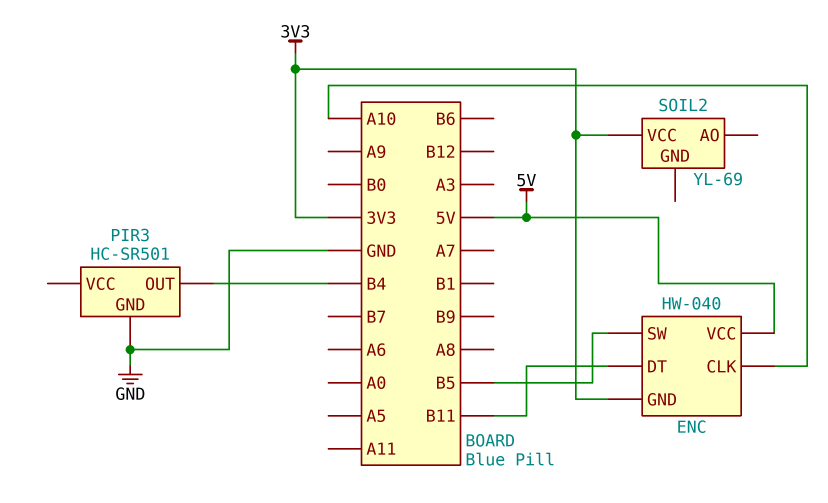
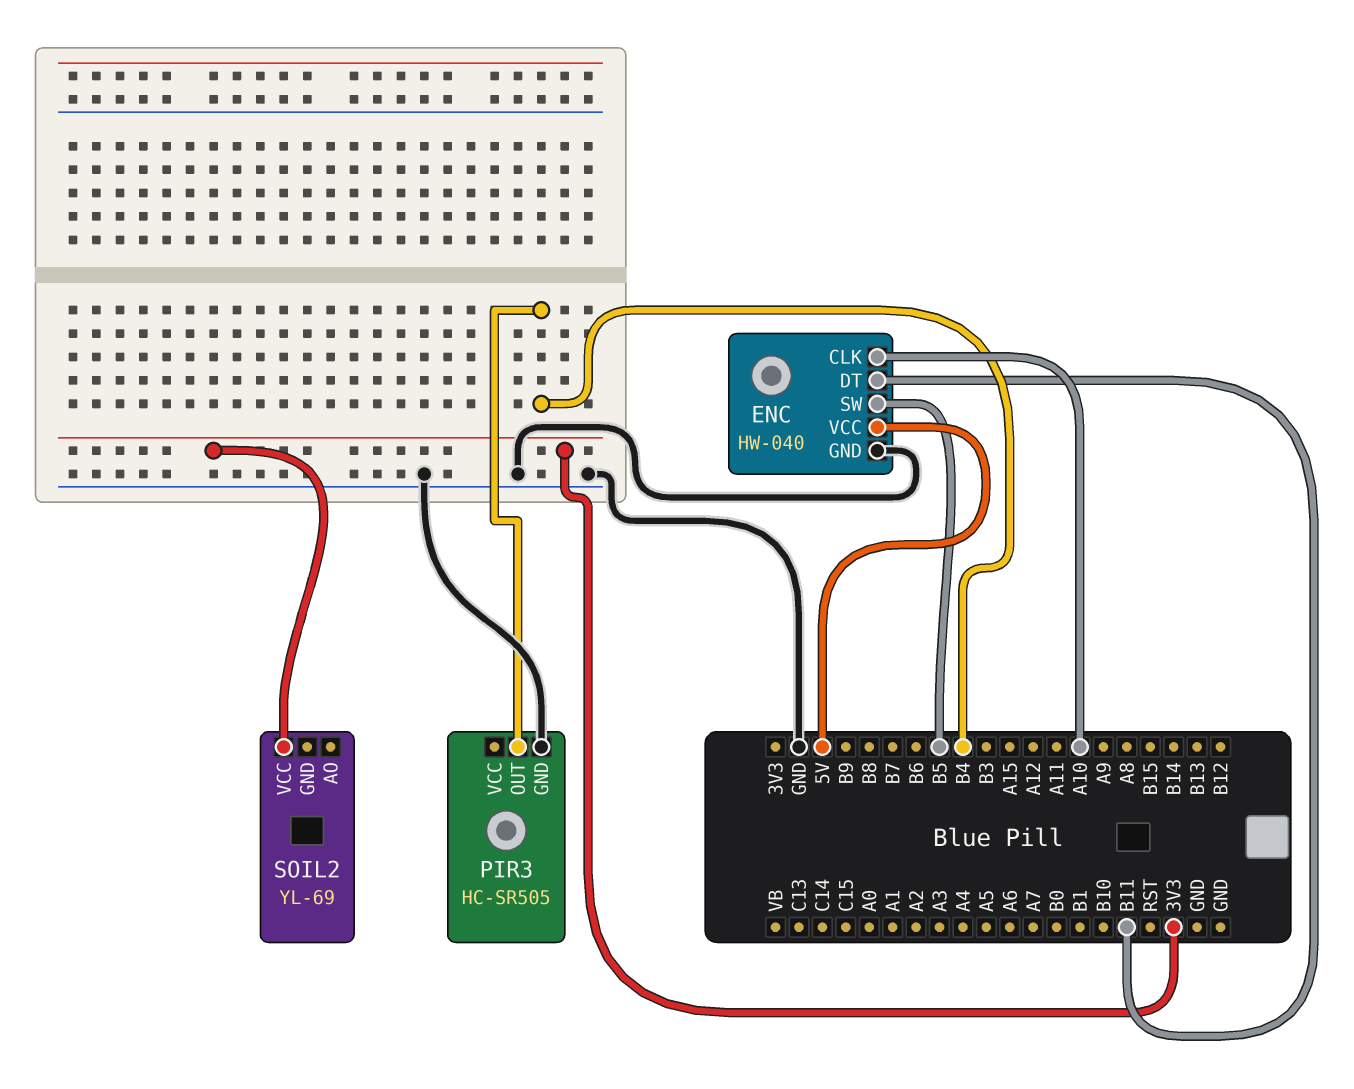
ENC pin GND: 3V3 -> GND
PIR3: HC-SR501 -> HC-SR505

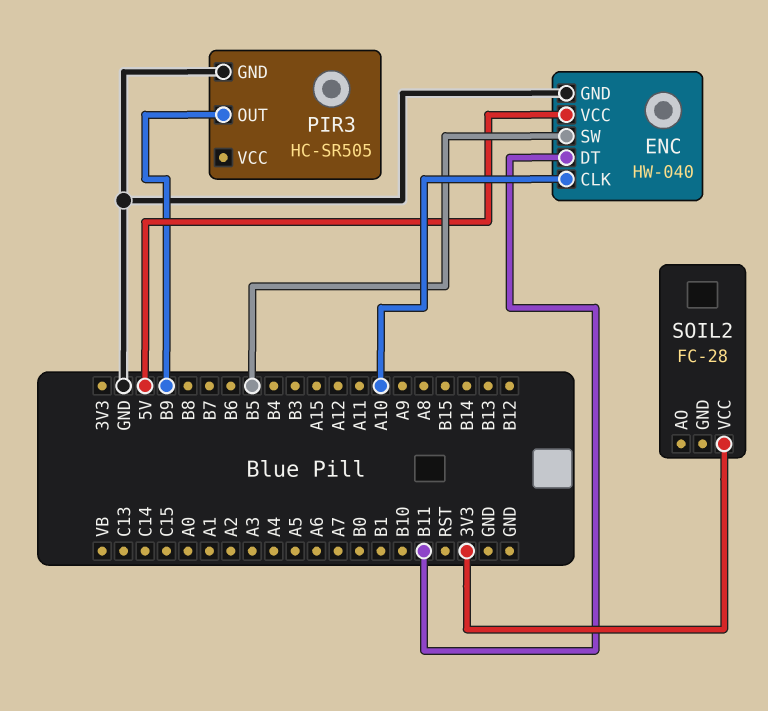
PIR3 pin OUT: B4 -> B9
SOIL2: YL-69 -> FC-28

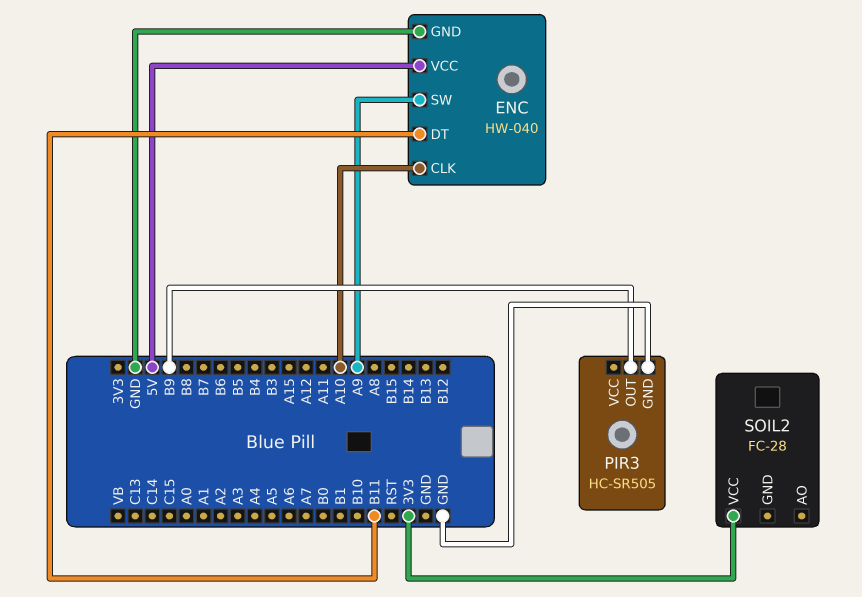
ENC pin SW: B5 -> A9

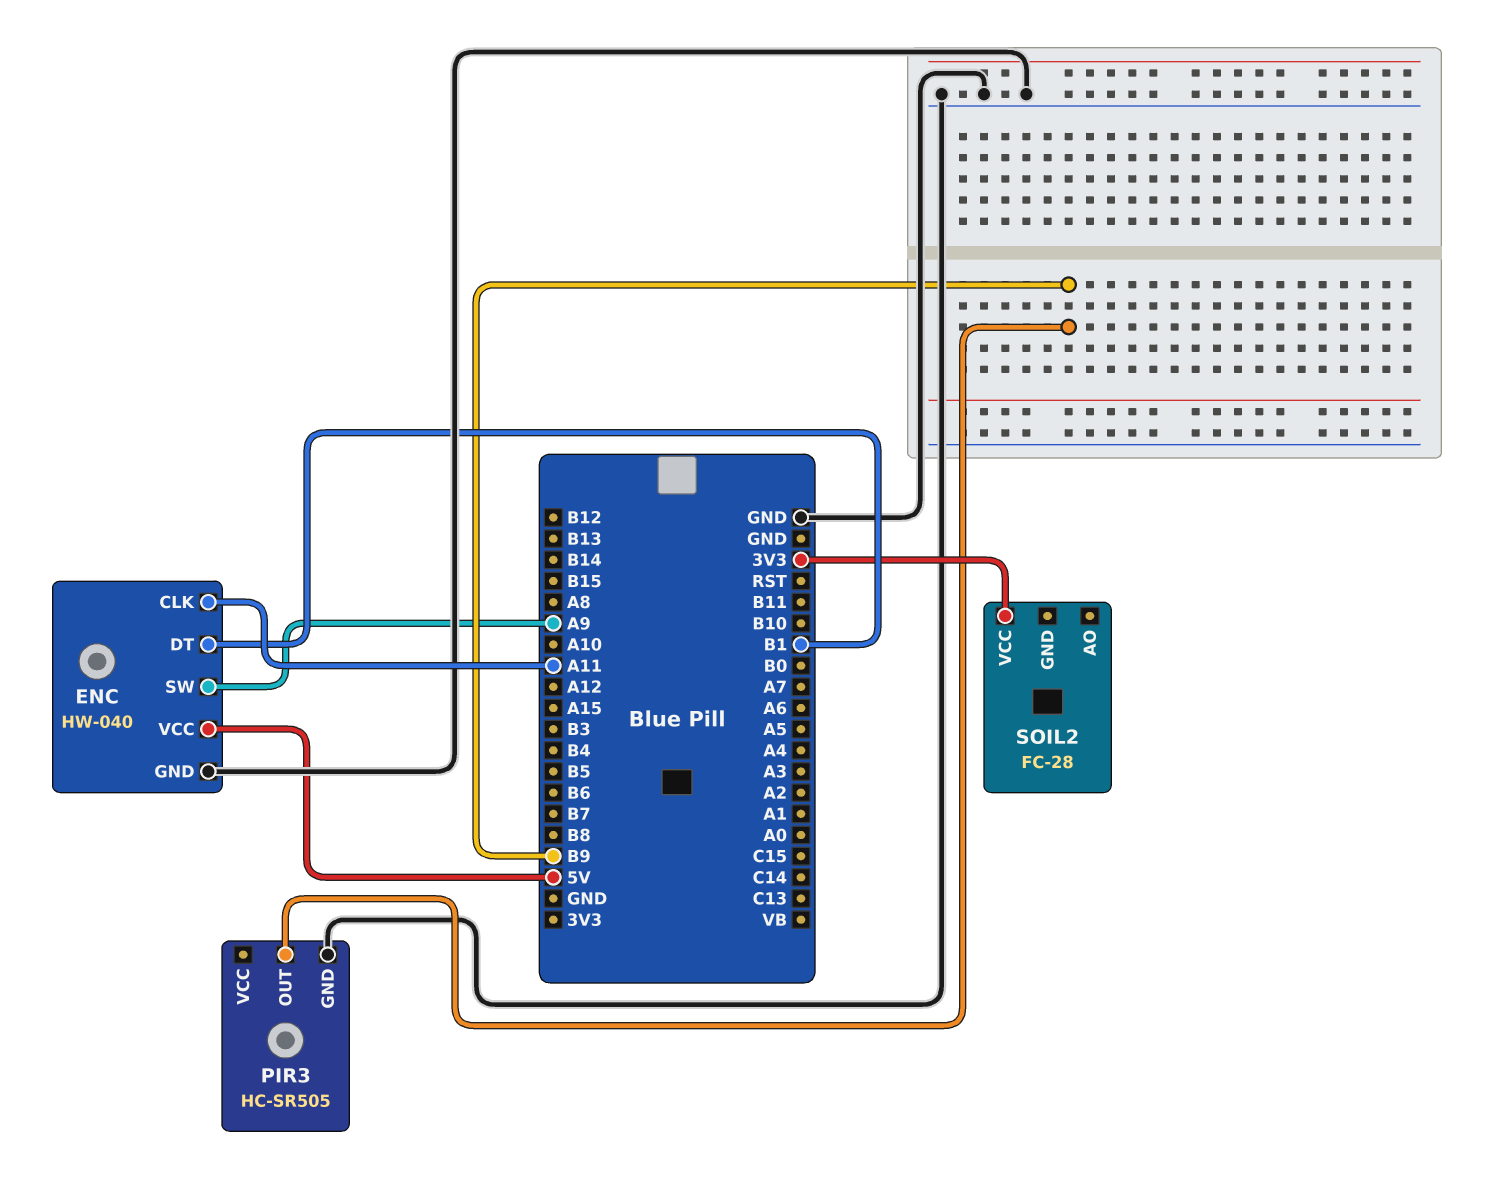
ENC pin CLK: A10 -> A11
ENC pin DT: B11 -> B1

